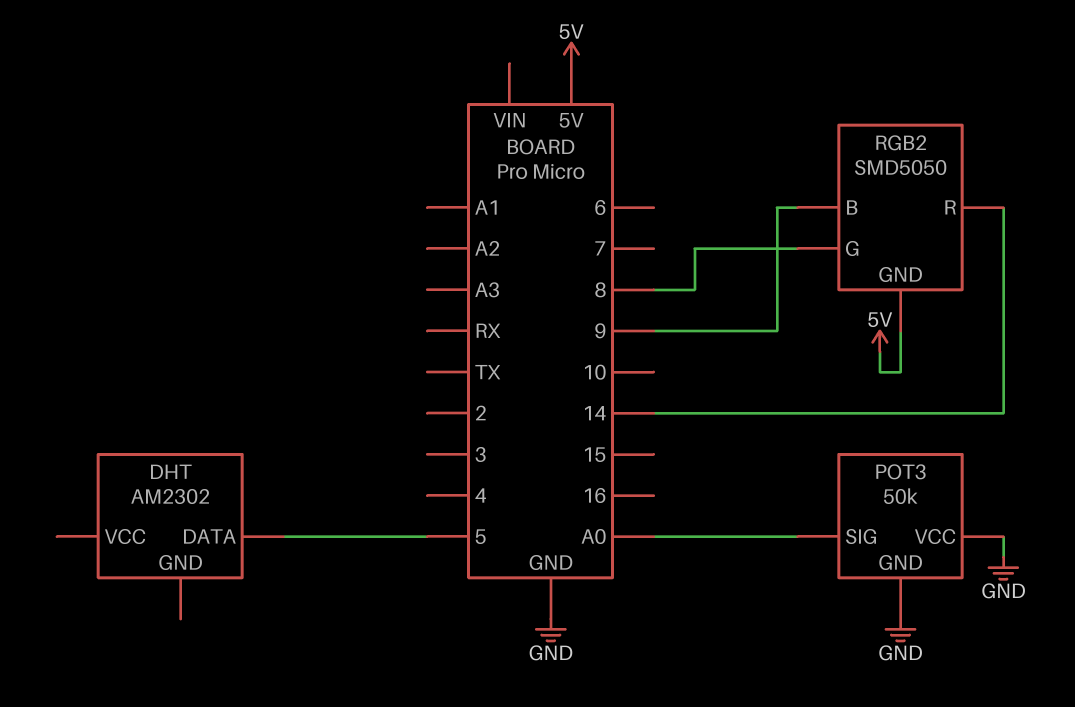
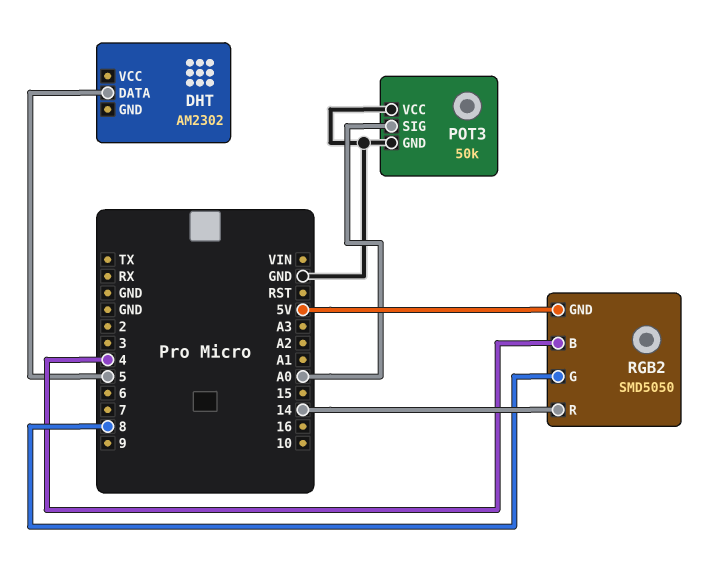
RGB2 pin B: 9 -> 4

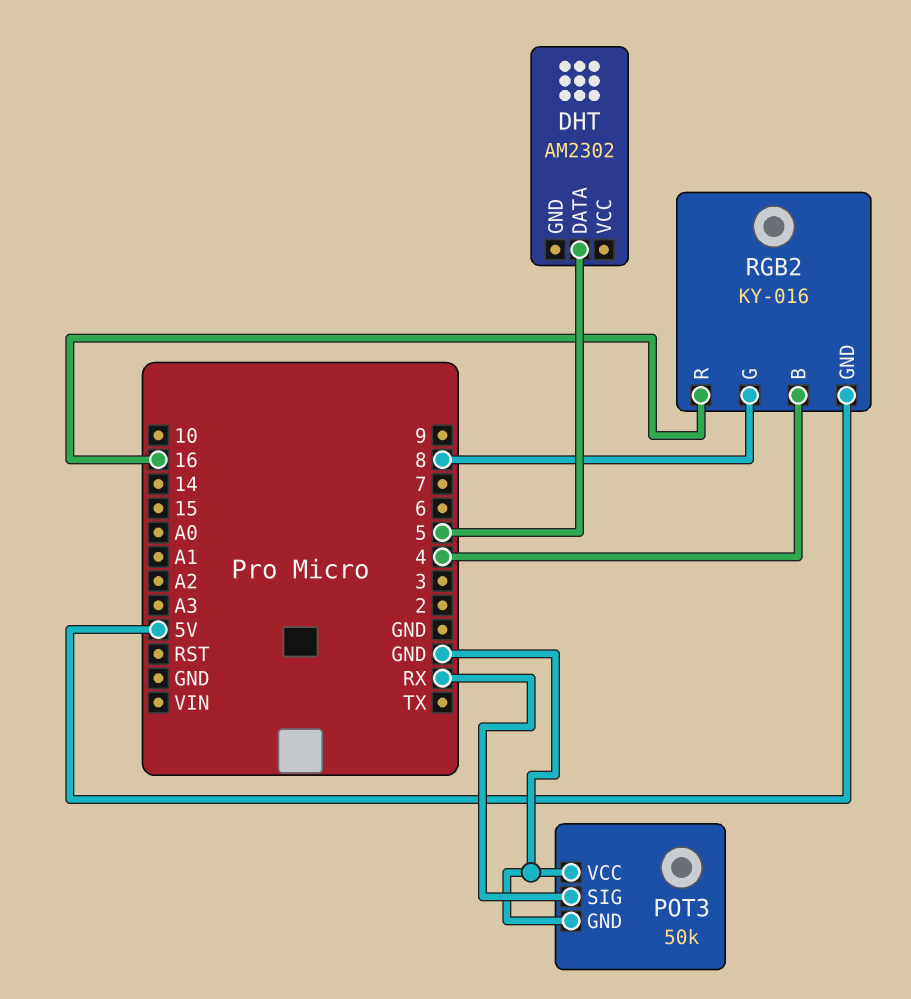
POT3 pin SIG: A0 -> RX
RGB2: SMD5050 -> KY-016
RGB2 pin R: 14 -> 16

